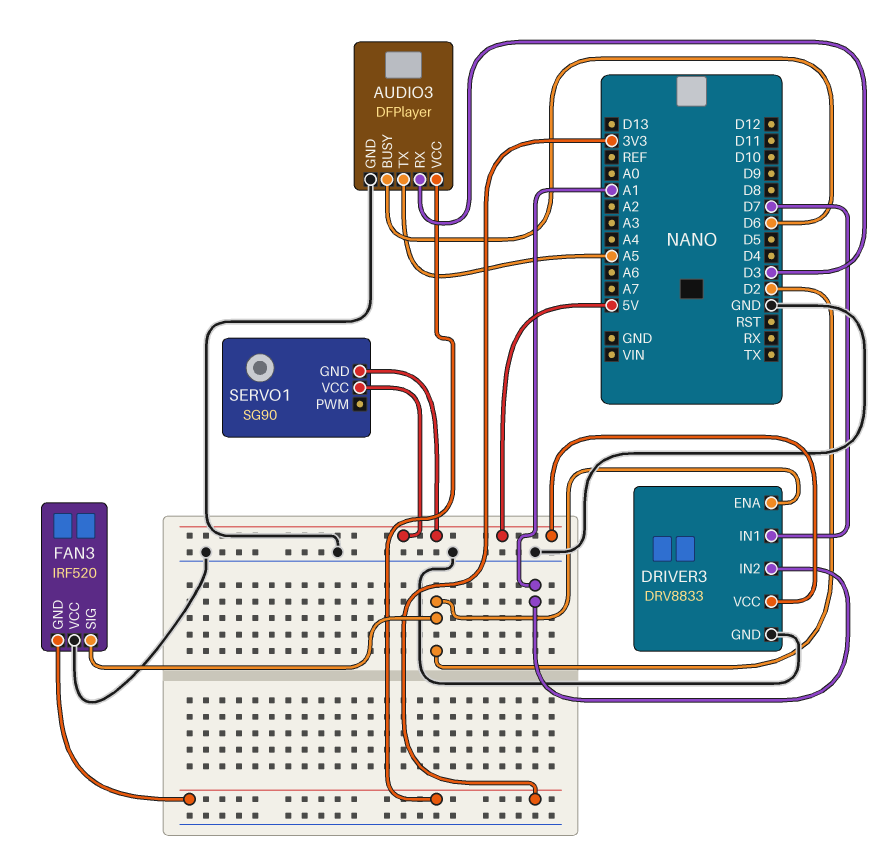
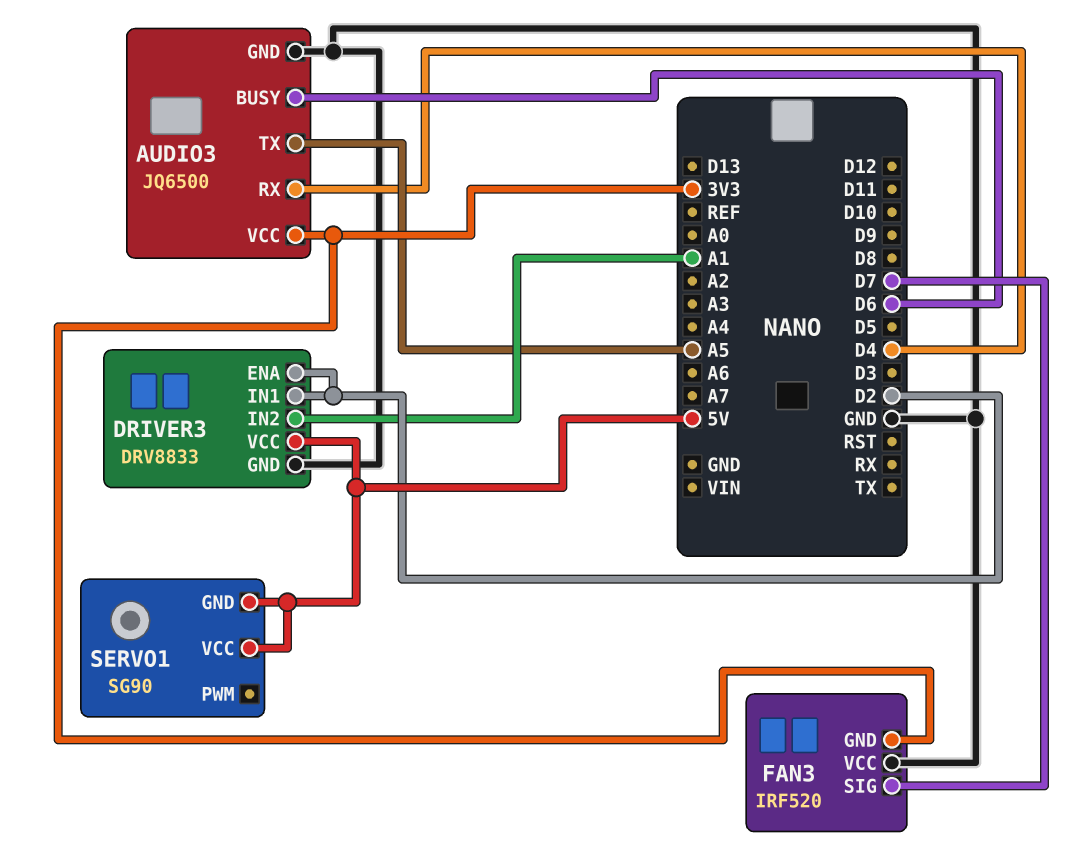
AUDIO3: DFPlayer -> JQ6500
AUDIO3 pin RX: D3 -> D4
DRIVER3 pin IN1: D7 -> D2
FAN3 pin SIG: D2 -> D7

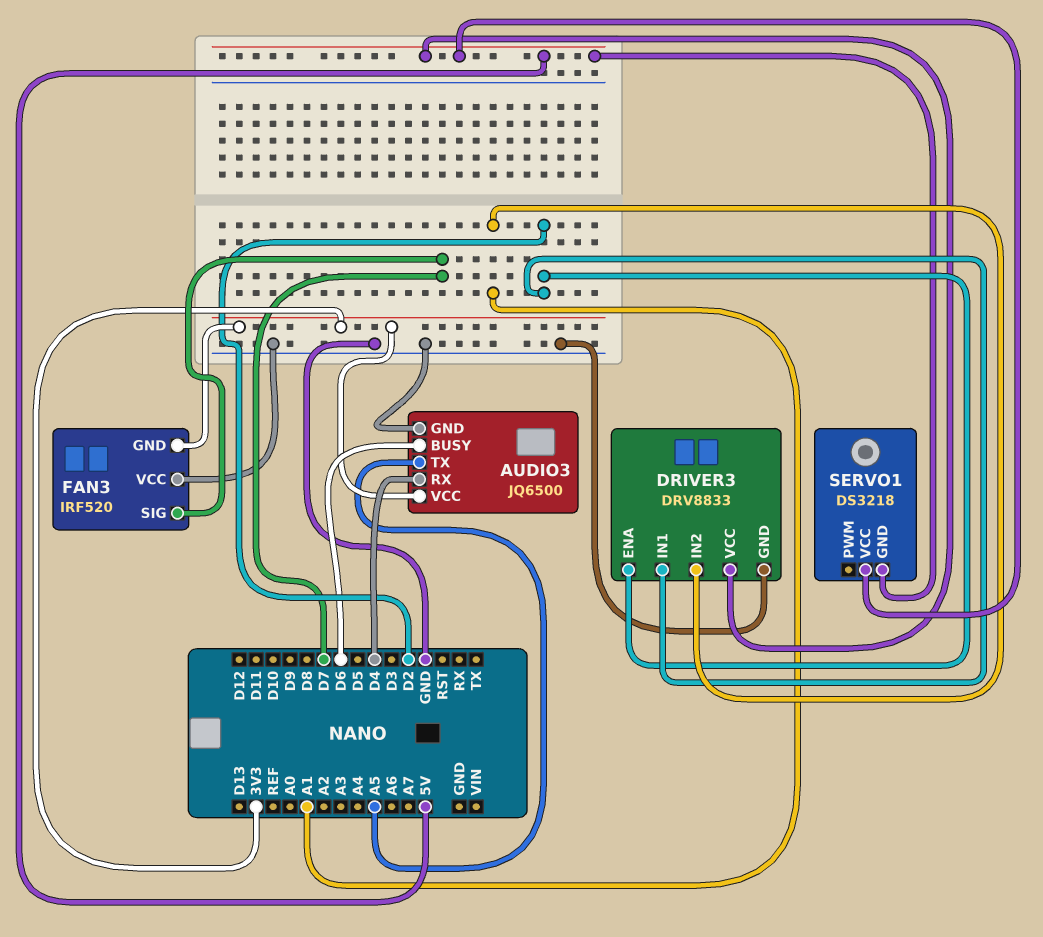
SERVO1: SG90 -> DS3218

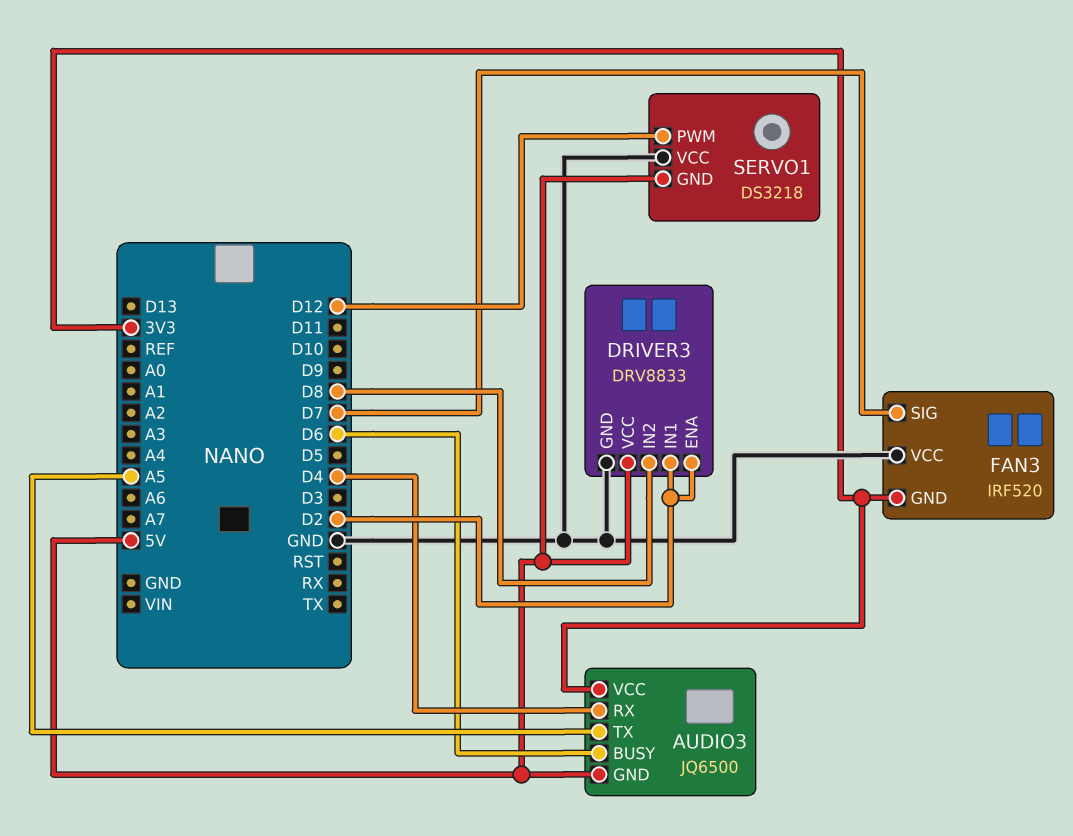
AUDIO3 pin GND: GND -> 5V
DRIVER3 pin IN2: A1 -> D8
SERVO1 pin PWM: none -> D12
SERVO1 pin VCC: 5V -> GND

